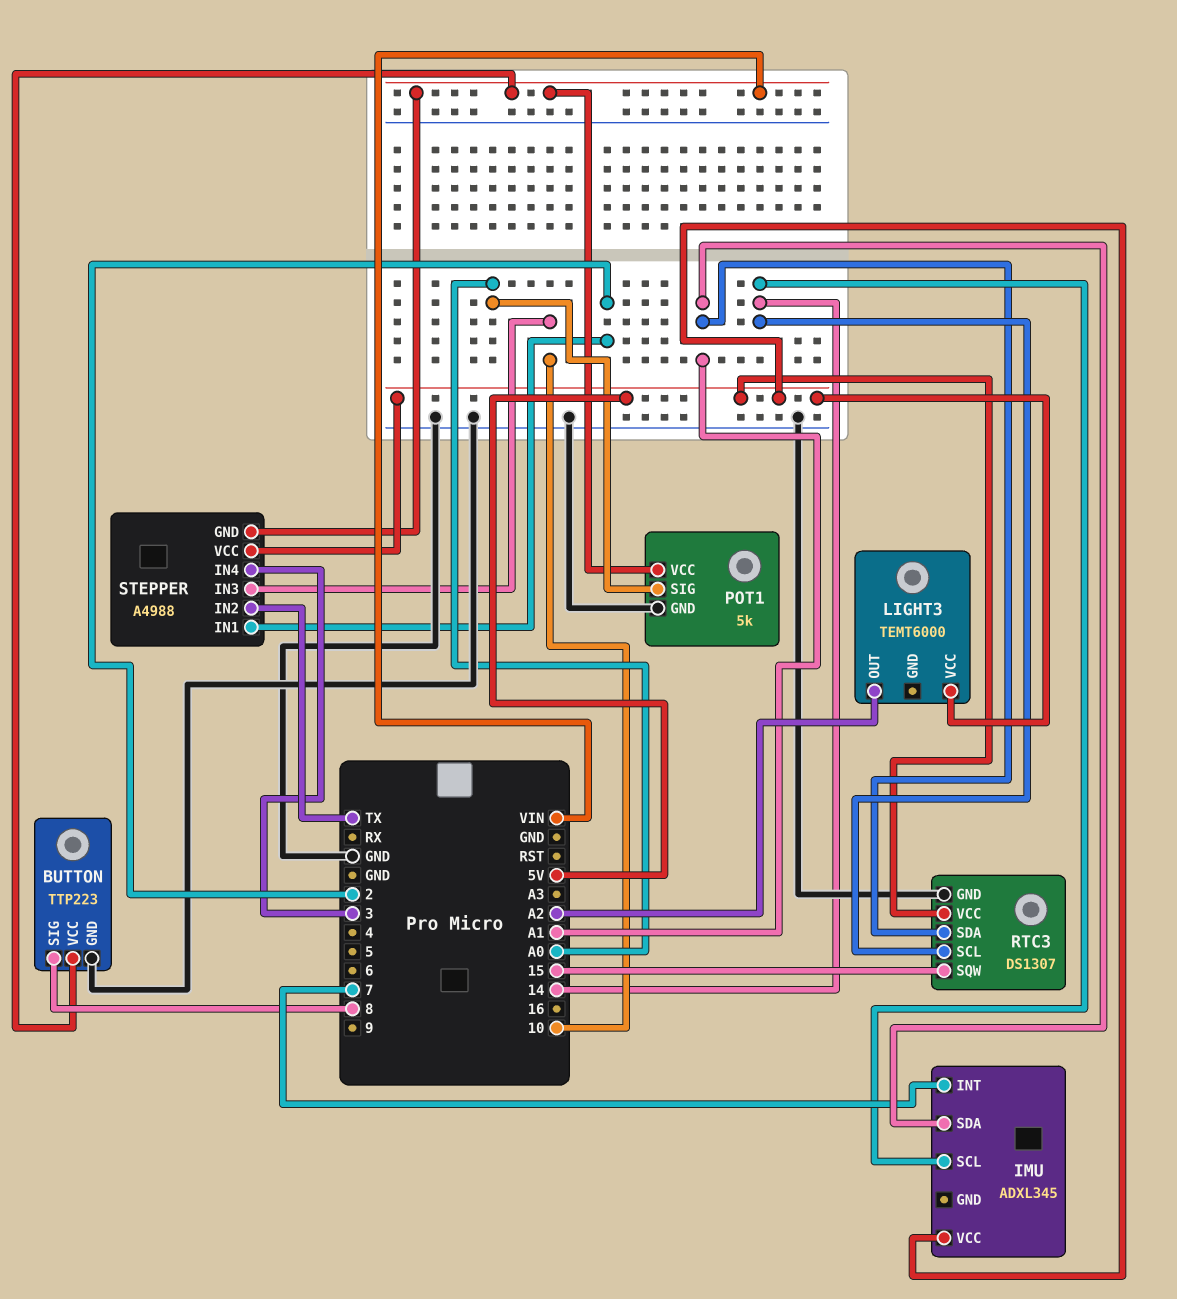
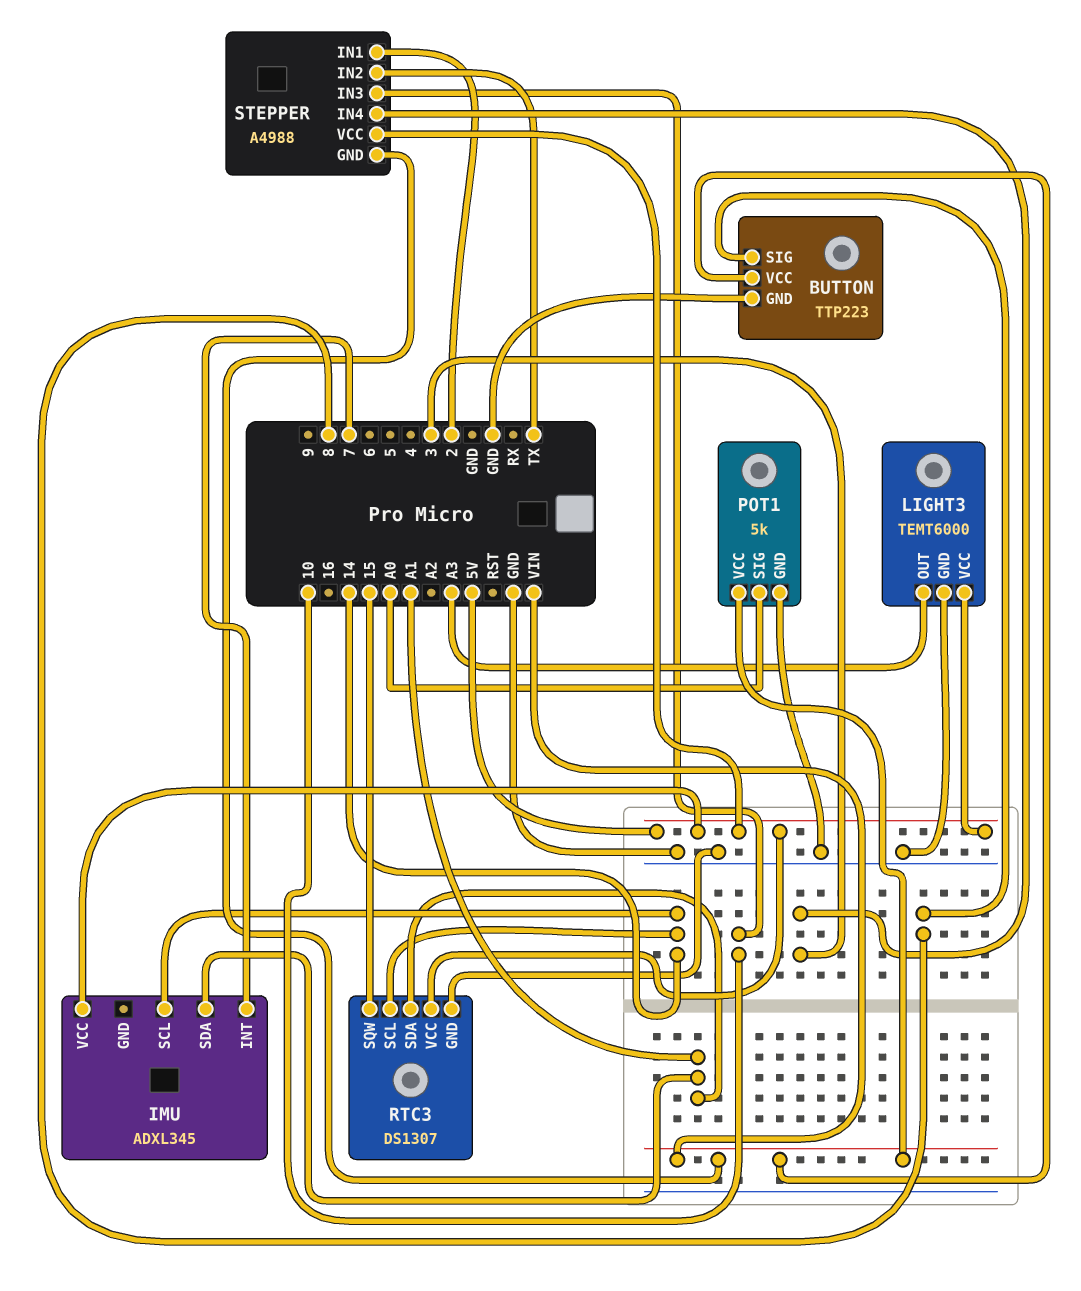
LIGHT3 pin GND: none -> GND
LIGHT3 pin OUT: A2 -> A3

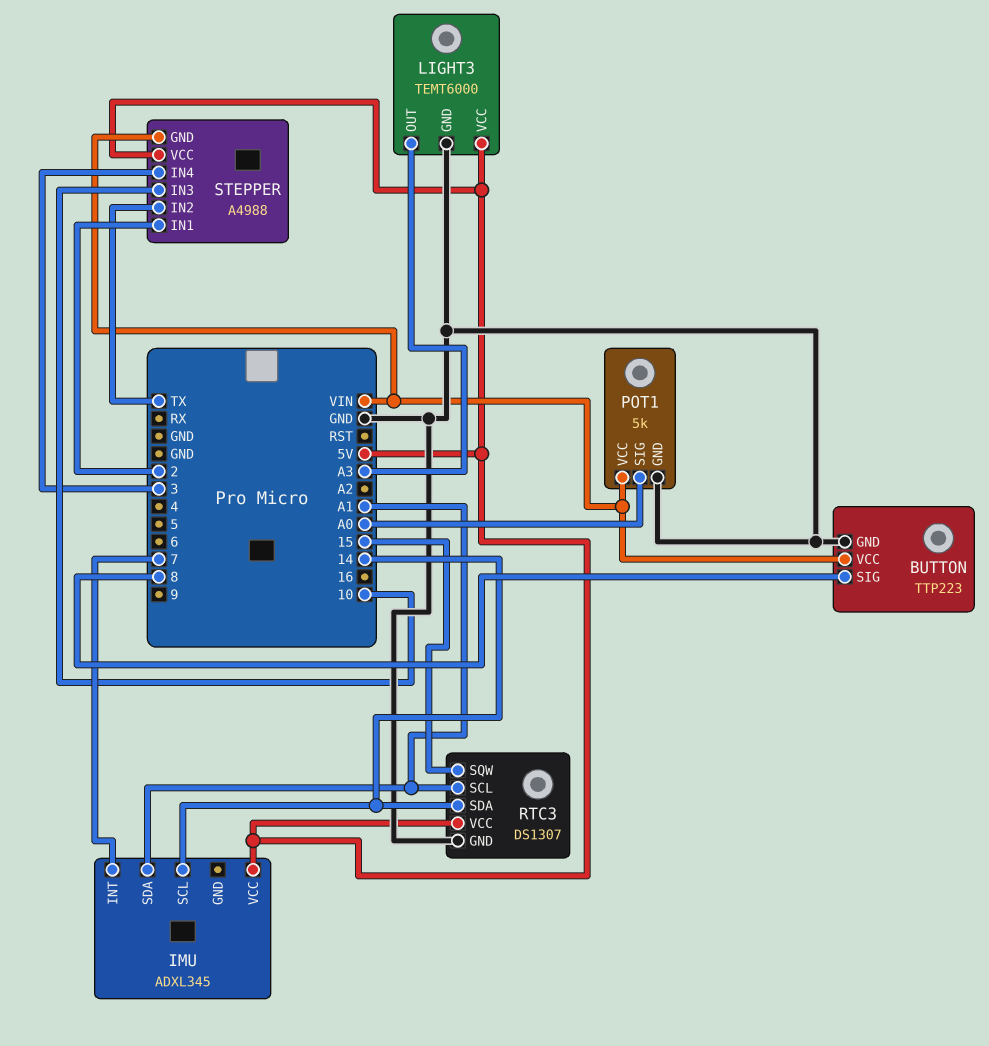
RTC3 pin SCL: 14 -> A1
RTC3 pin SDA: A1 -> 14

